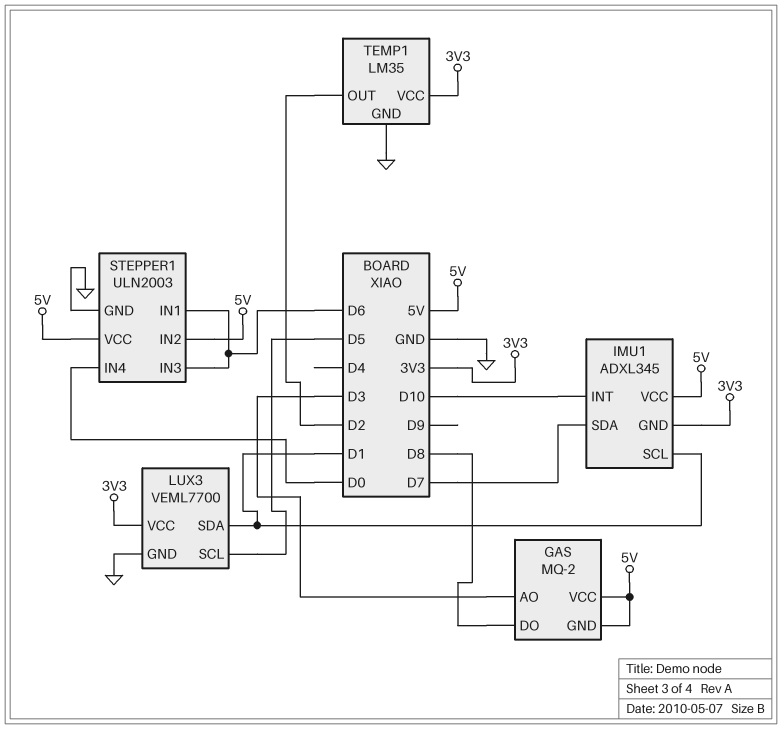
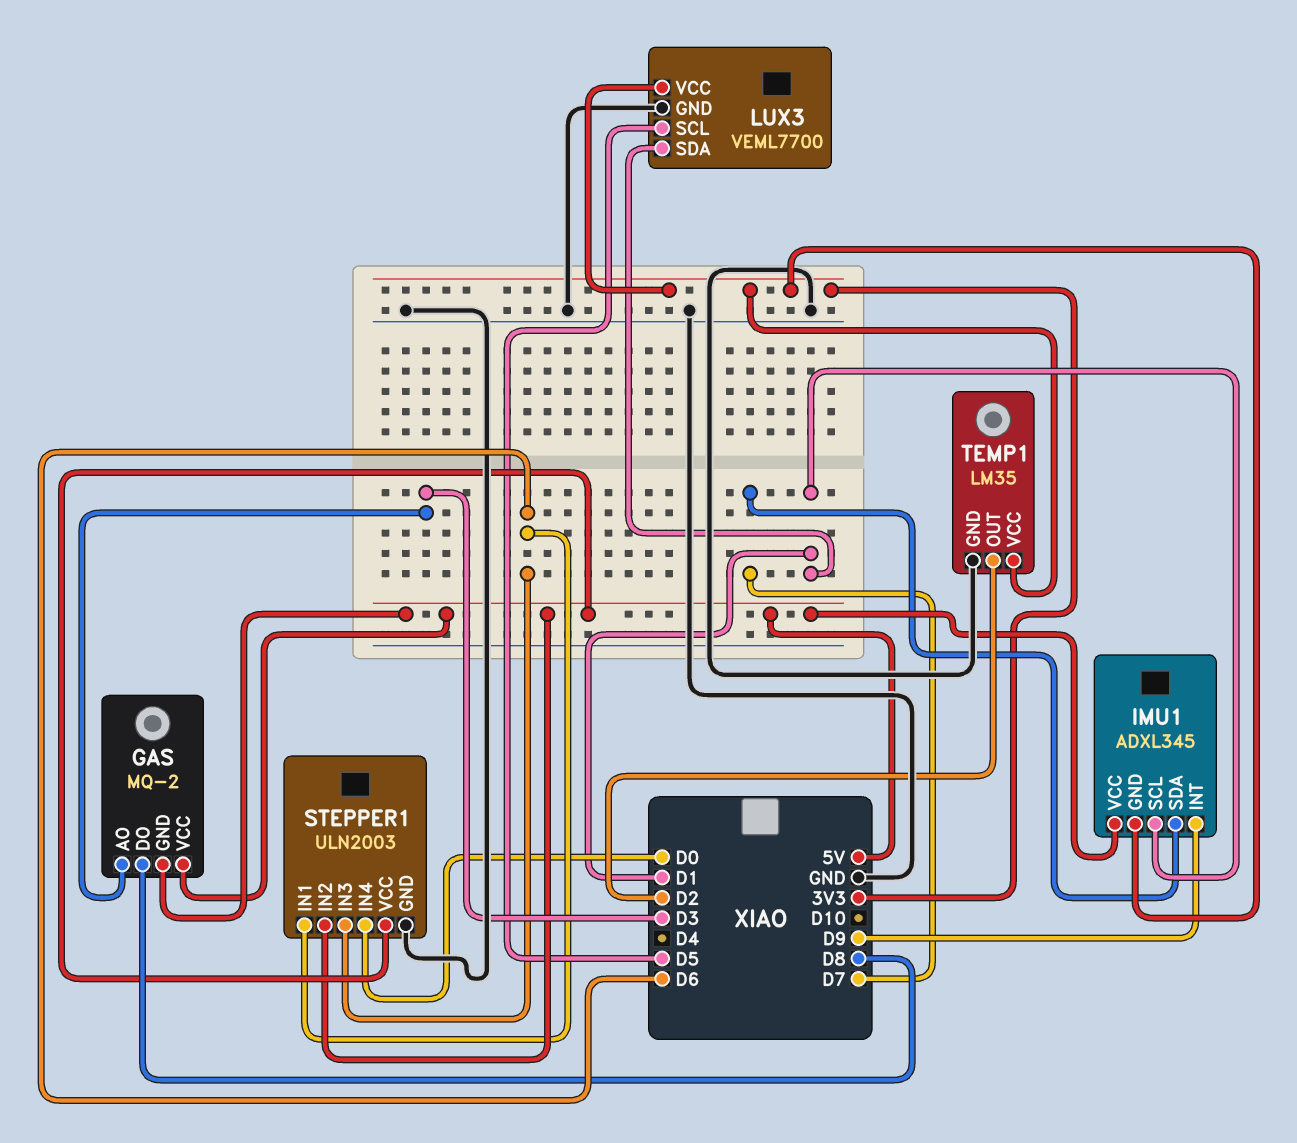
IMU1 pin INT: D10 -> D9

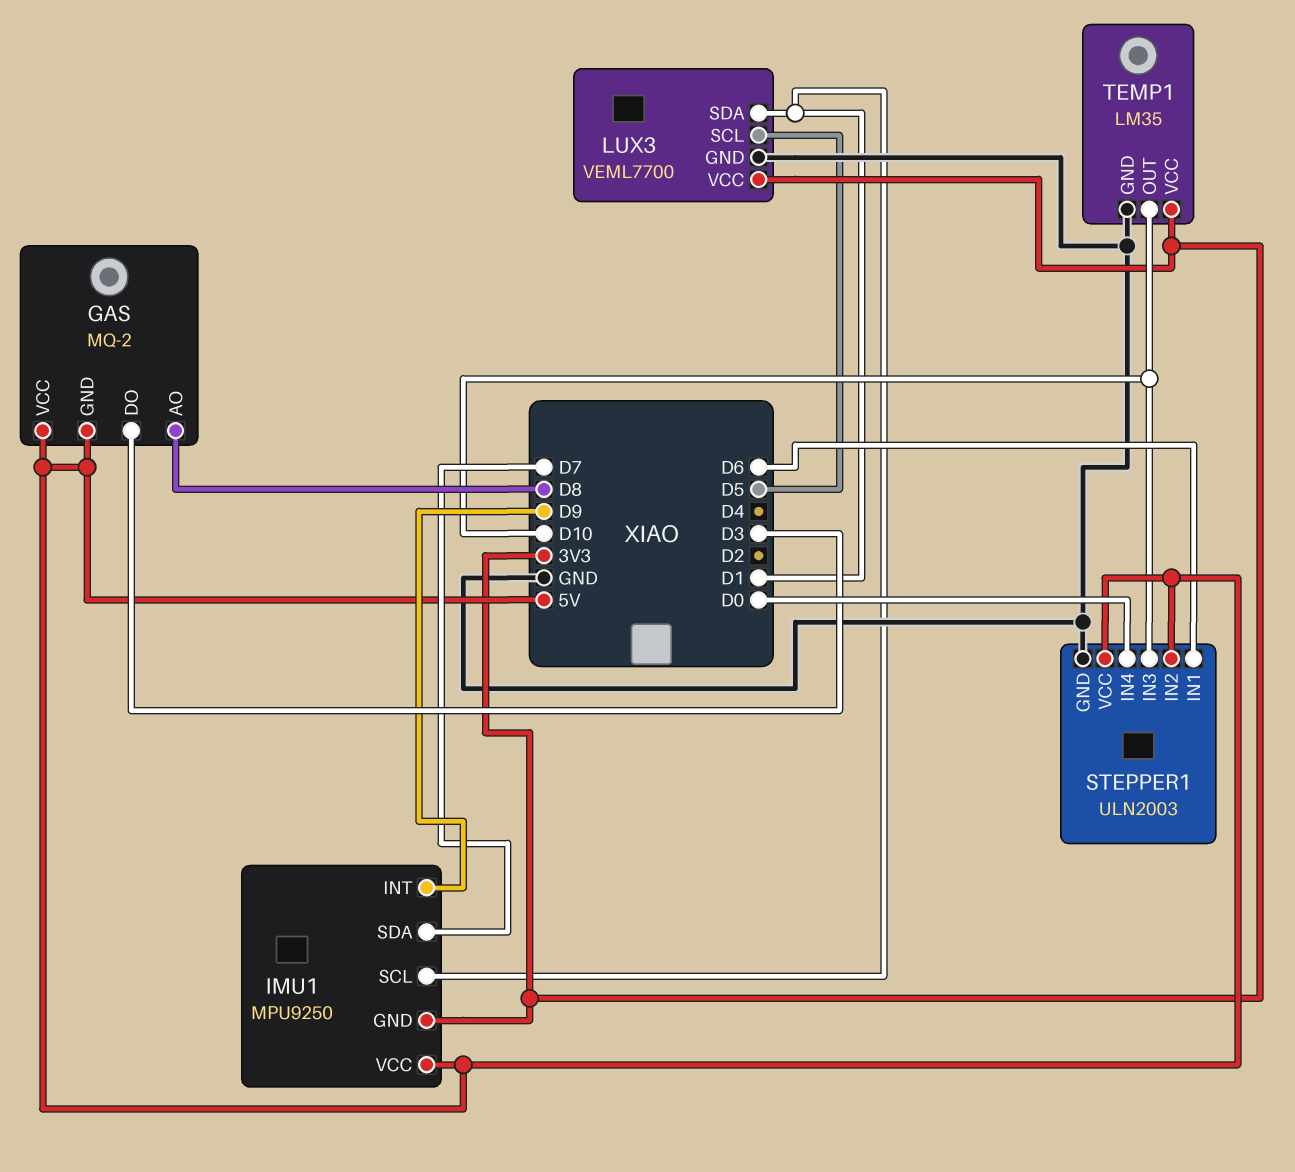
GAS pin AO: D3 -> D8
GAS pin DO: D8 -> D3
IMU1: ADXL345 -> MPU9250
STEPPER1 pin IN3: D6 -> D10
TEMP1 pin OUT: D2 -> D10

